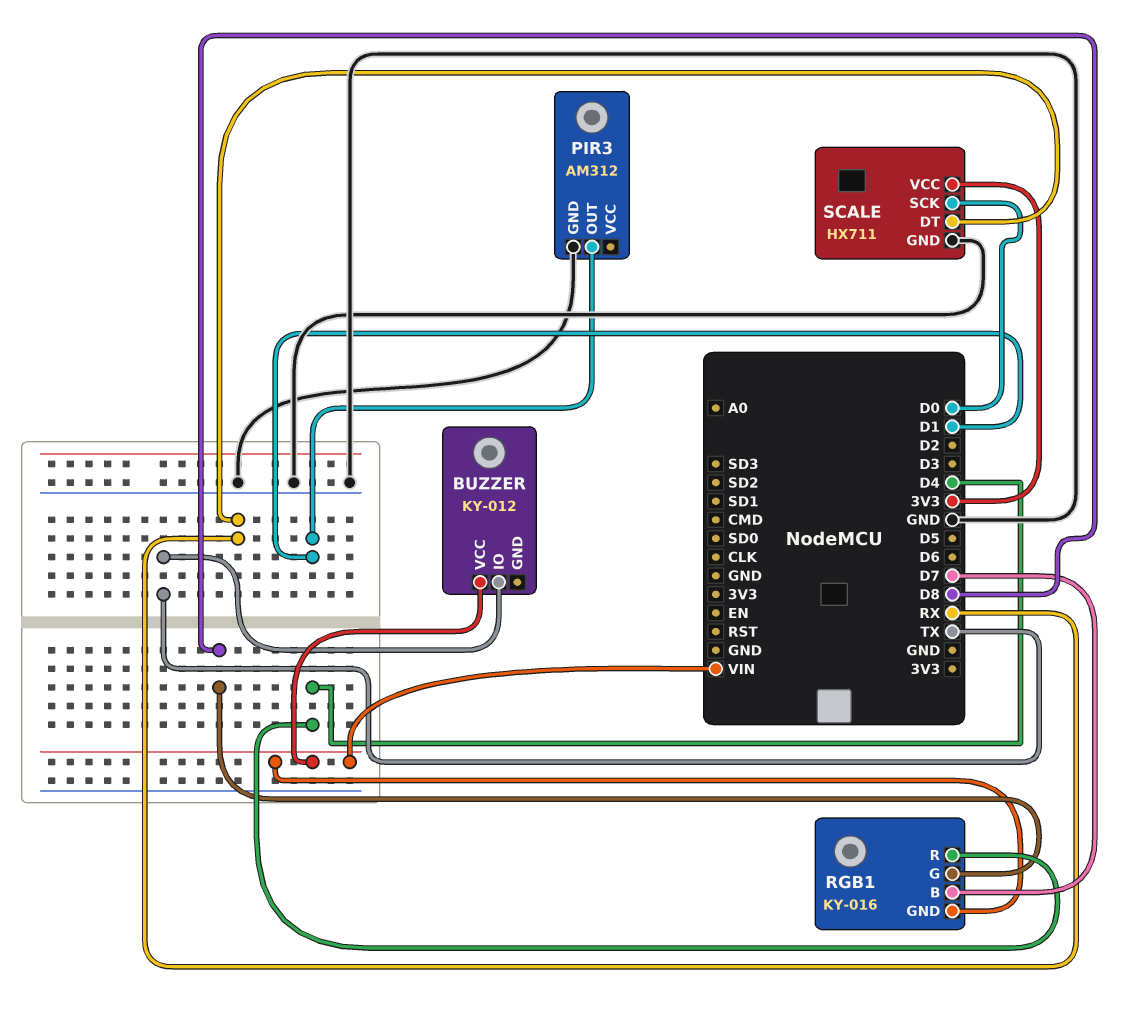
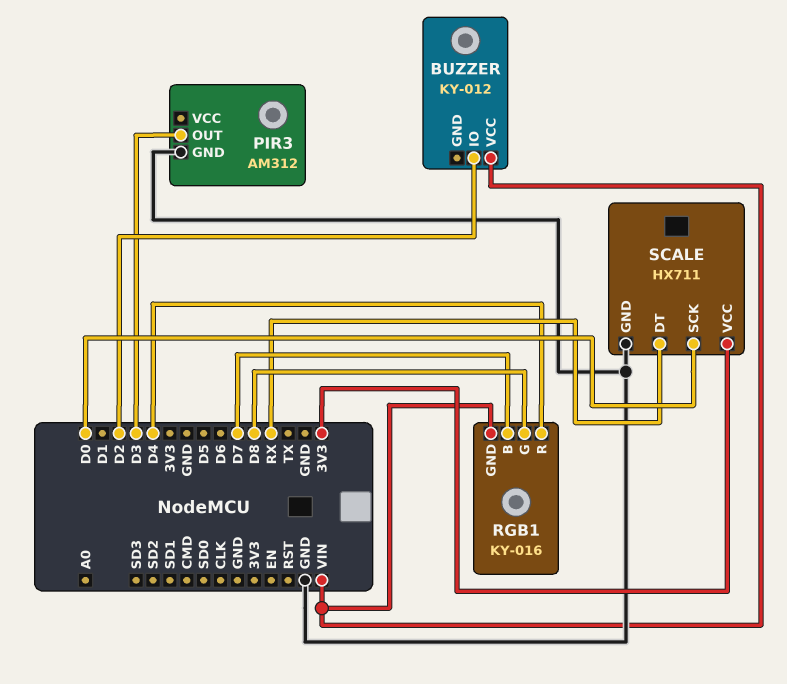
BUZZER pin IO: TX -> D2
PIR3 pin OUT: D1 -> D3

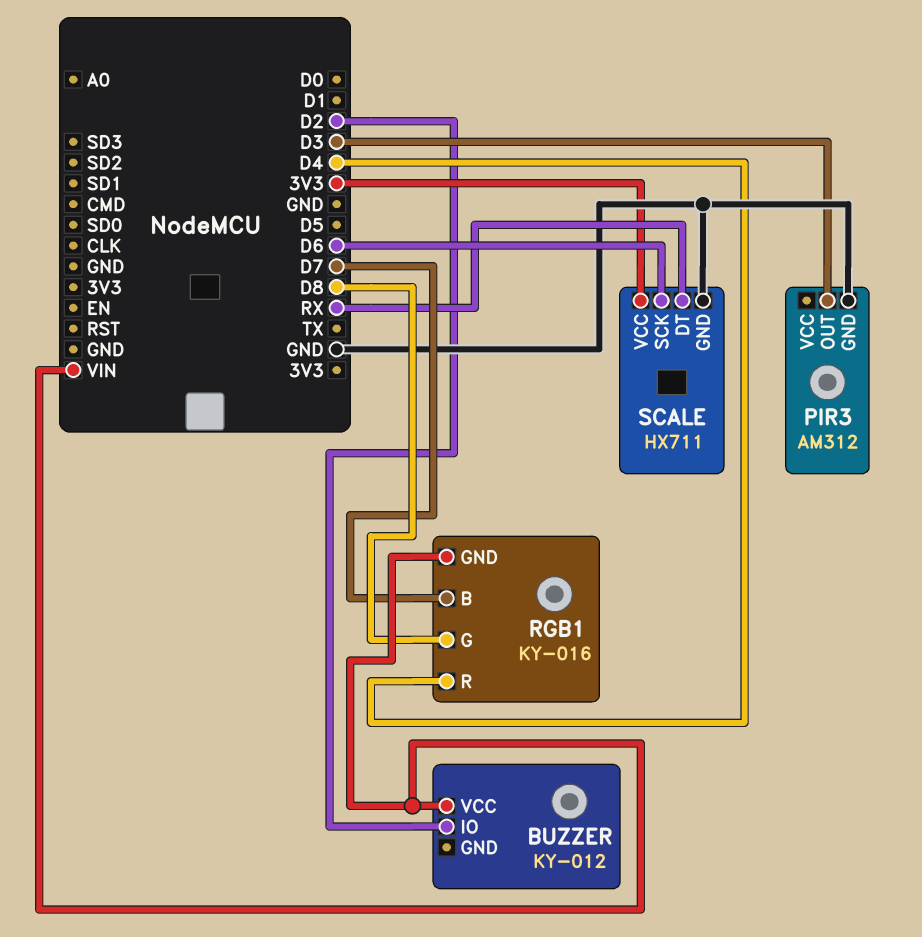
SCALE pin SCK: D0 -> D6

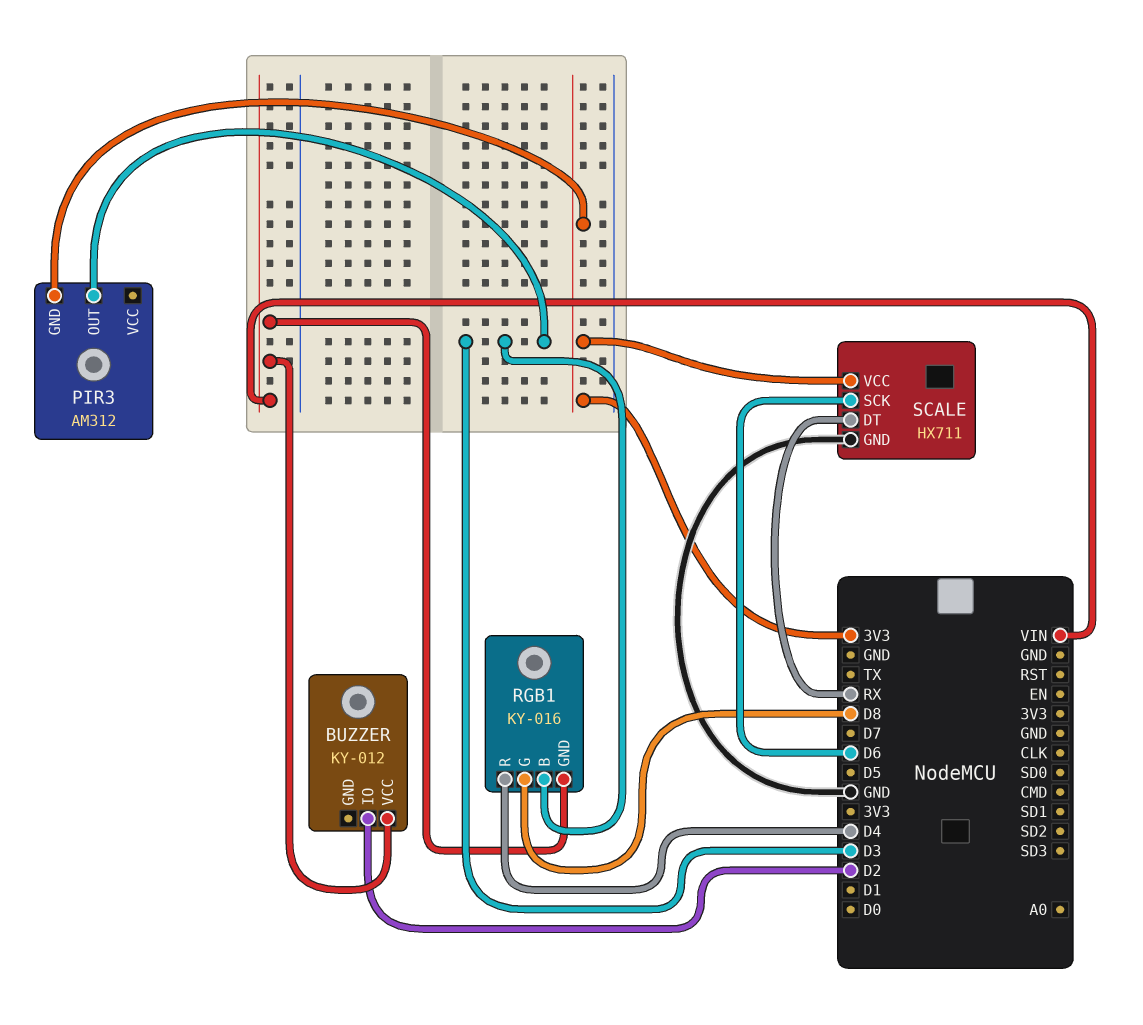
PIR3 pin GND: GND -> 3V3
RGB1 pin B: D7 -> D3

